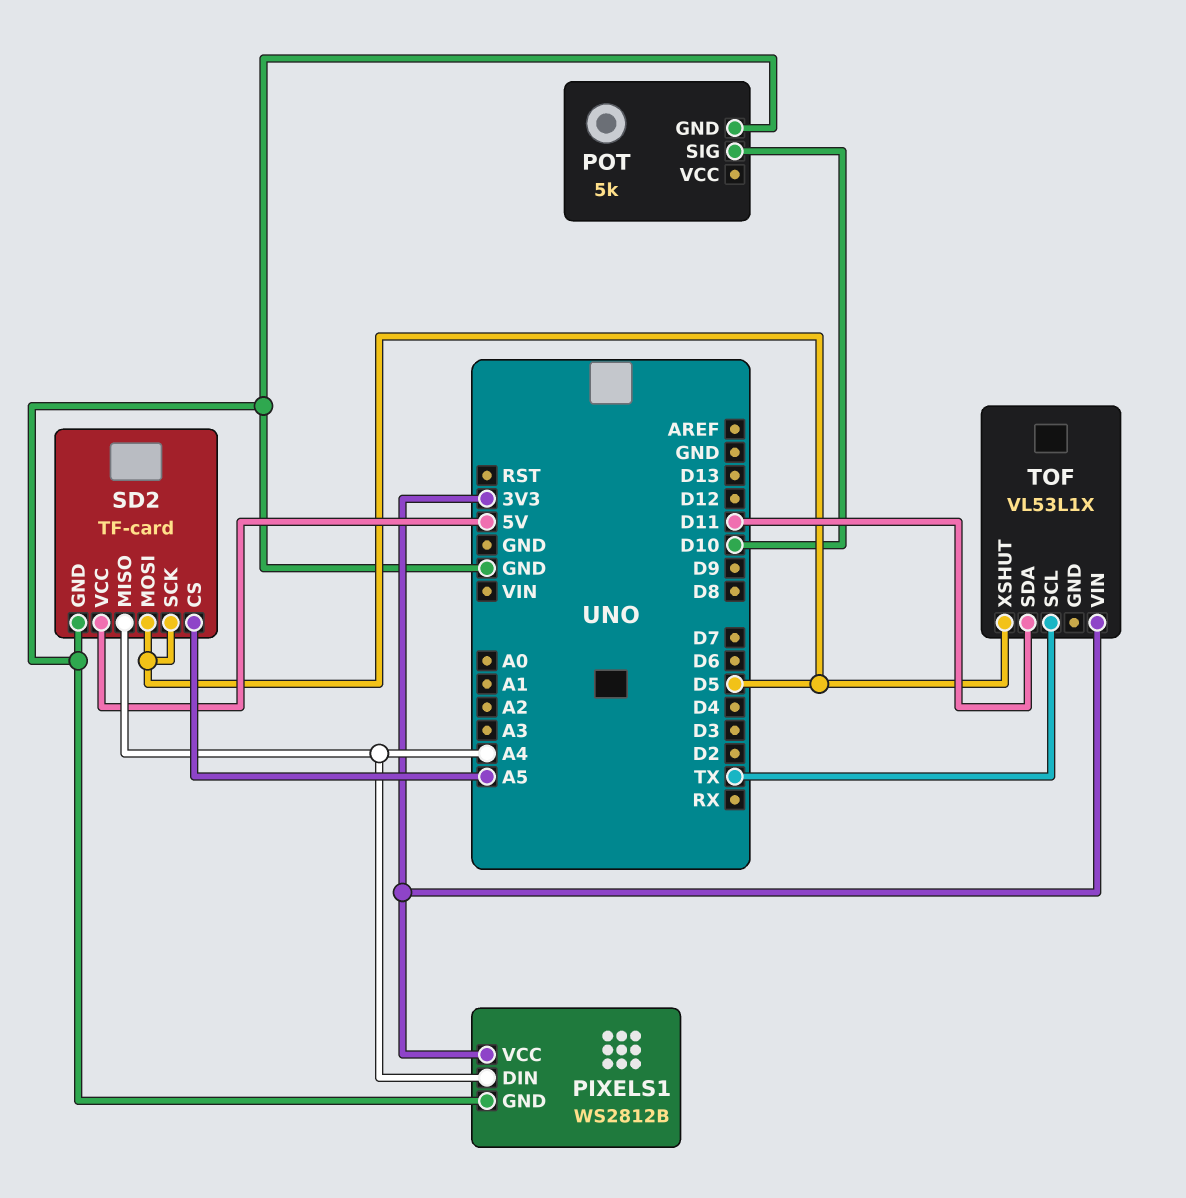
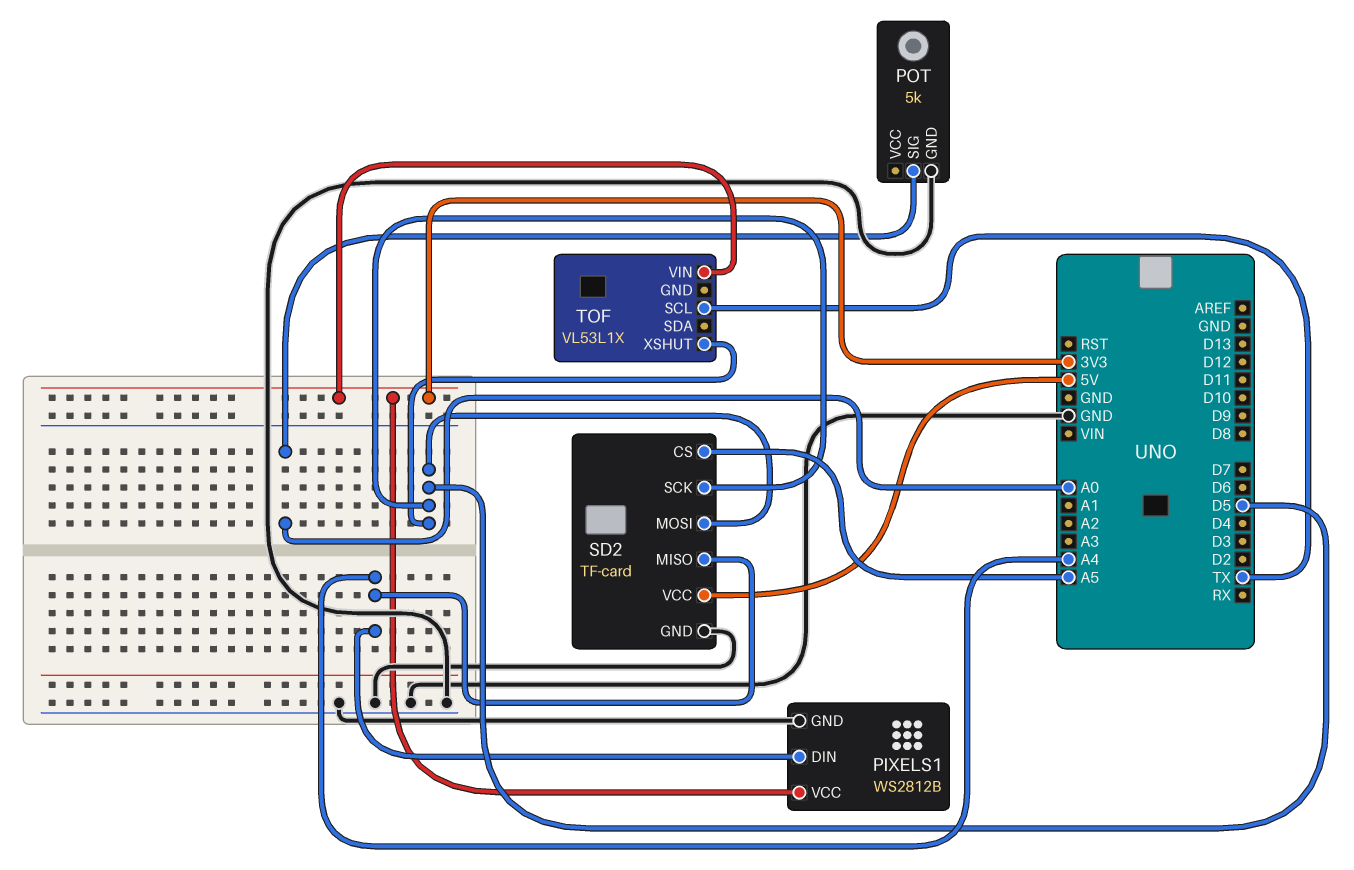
POT pin SIG: D10 -> A0
TOF pin SDA: D11 -> none

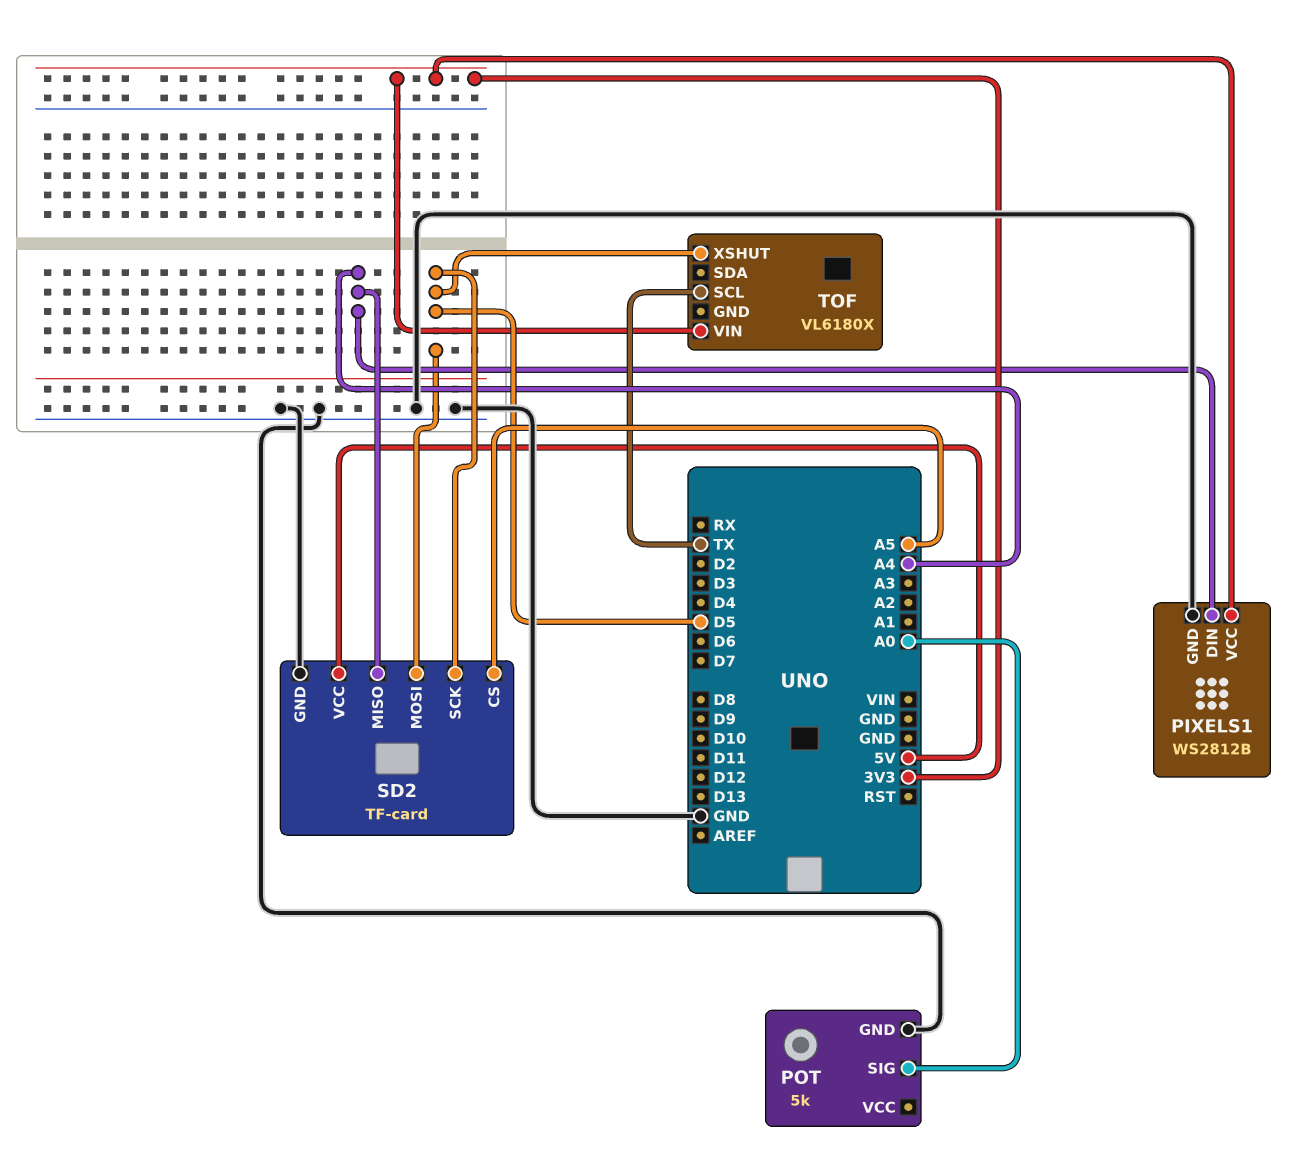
TOF: VL53L1X -> VL6180X

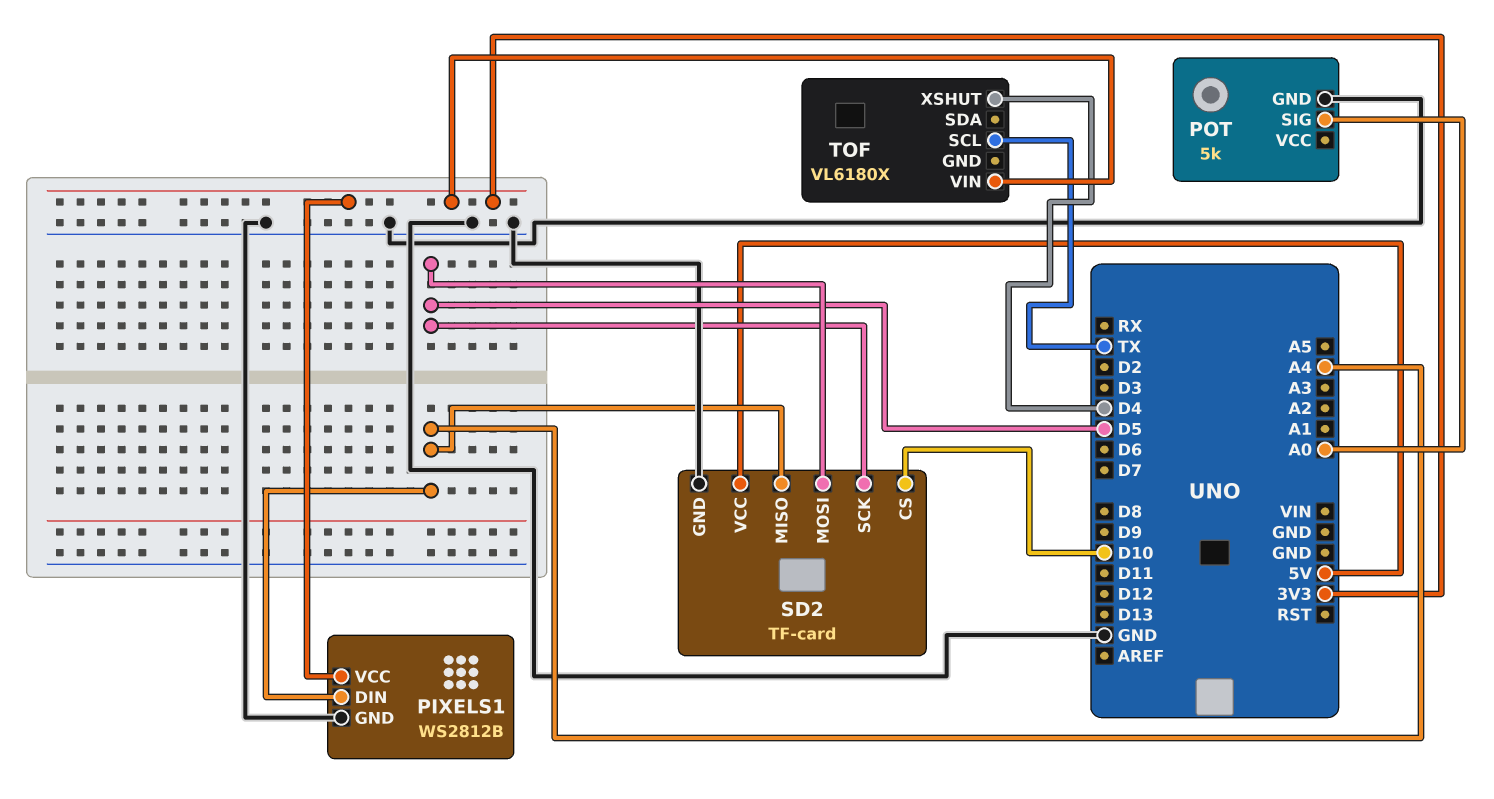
SD2 pin CS: A5 -> D10
TOF pin XSHUT: D5 -> D4

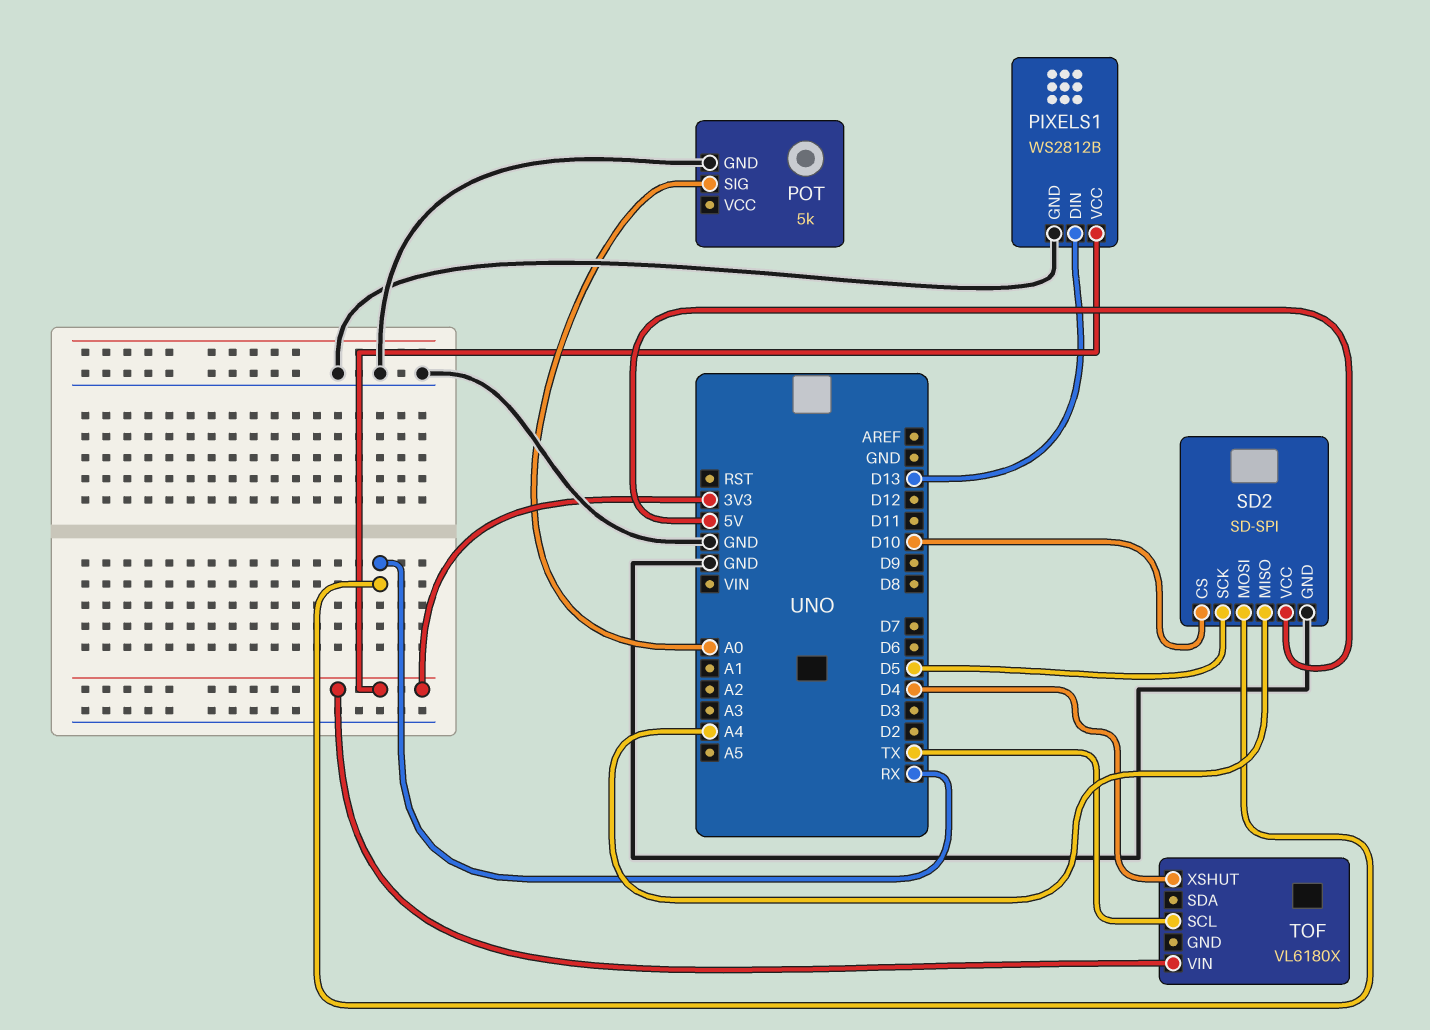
PIXELS1 pin DIN: A4 -> D13
SD2: TF-card -> SD-SPI
SD2 pin MOSI: D5 -> RX

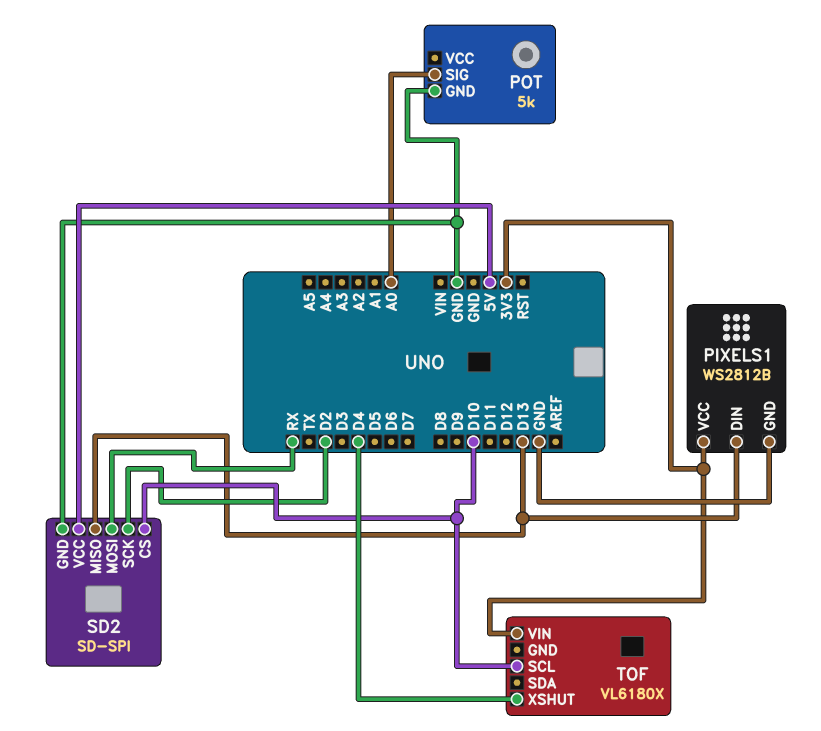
SD2 pin MISO: A4 -> D13
SD2 pin SCK: D5 -> D2
TOF pin SCL: TX -> D10

